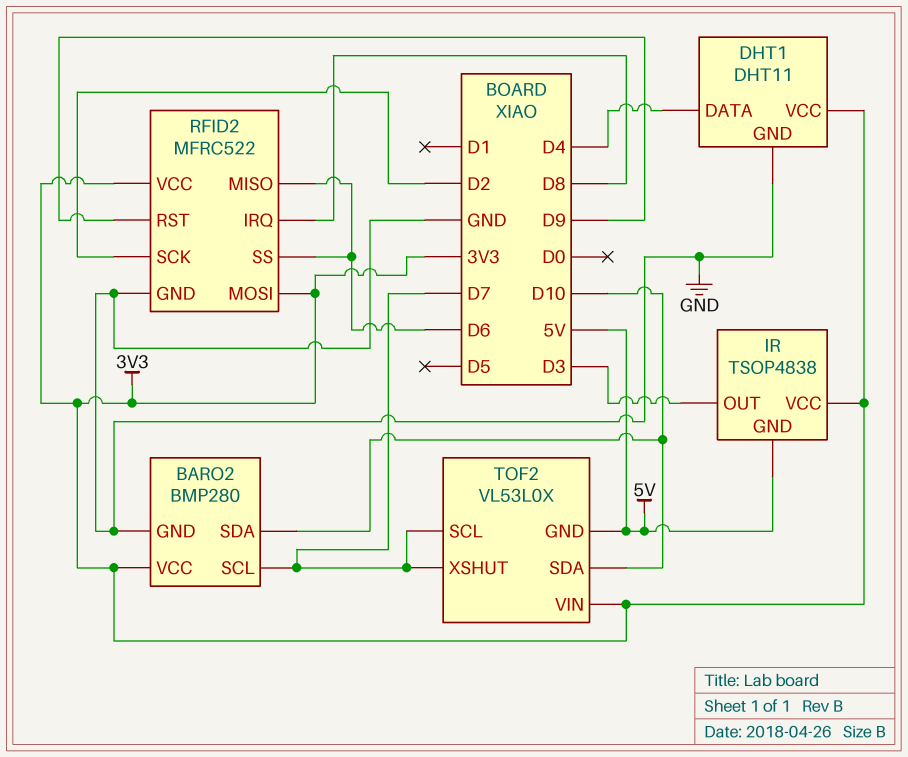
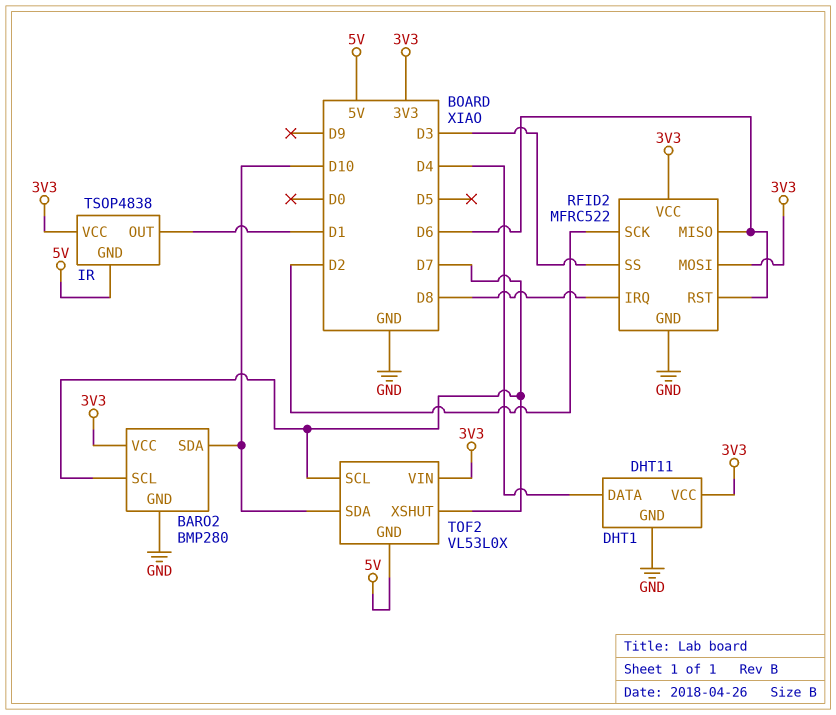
IR pin OUT: D3 -> D1
RFID2 pin RST: D9 -> D6
RFID2 pin SS: D6 -> D3

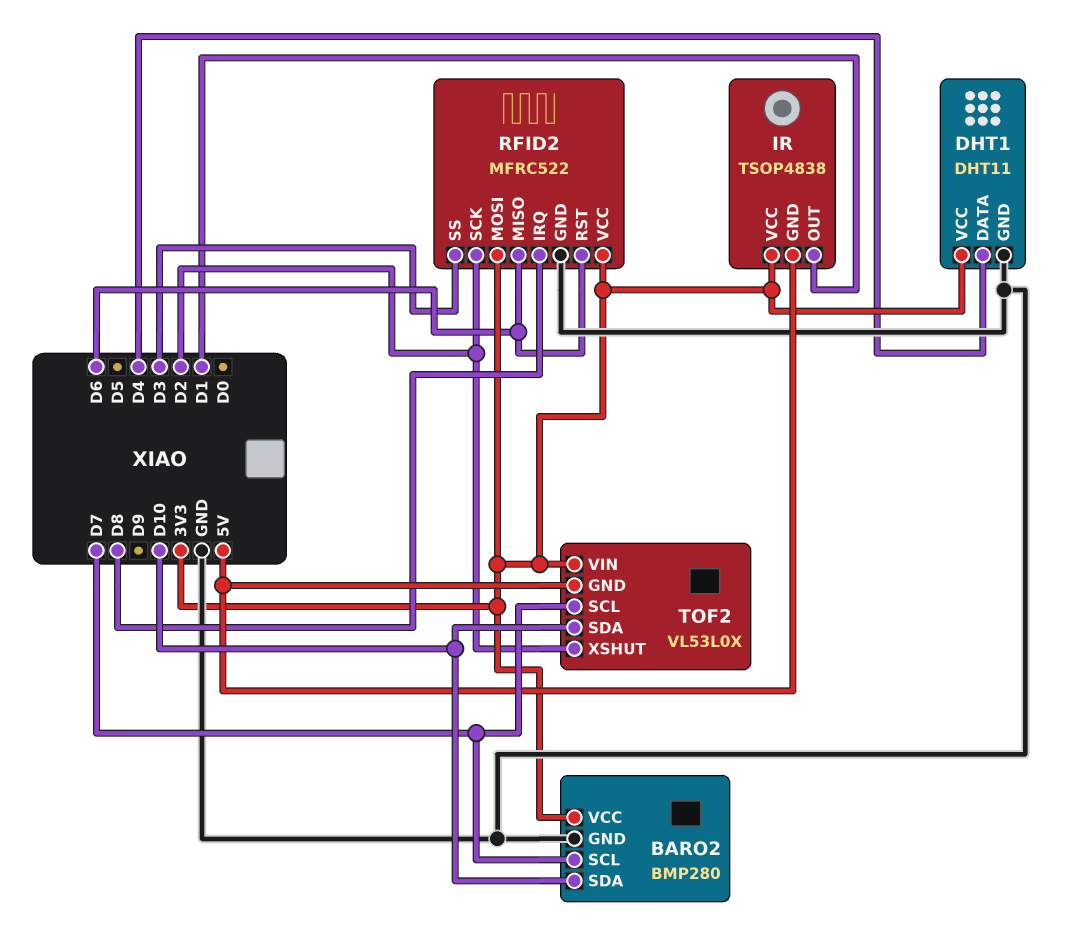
TOF2 pin XSHUT: D7 -> D2

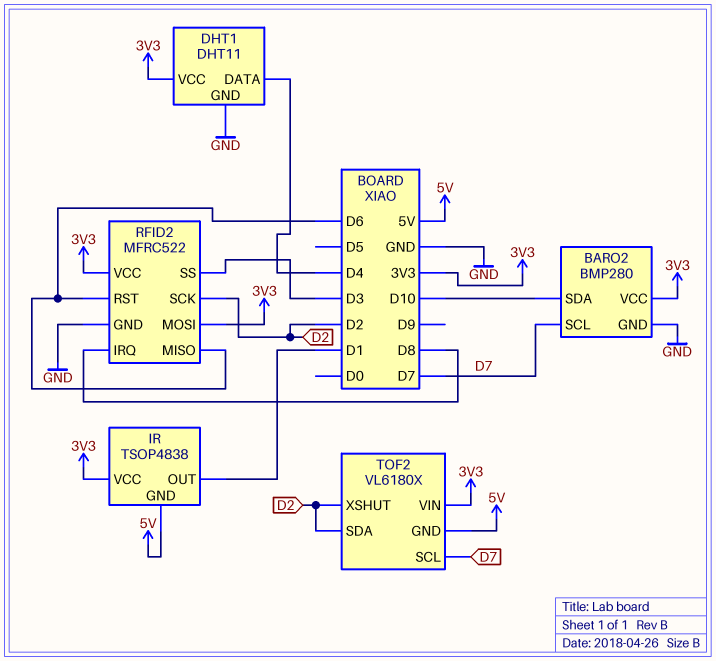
TOF2: VL53L0X -> VL6180X
TOF2 pin SDA: D10 -> D2

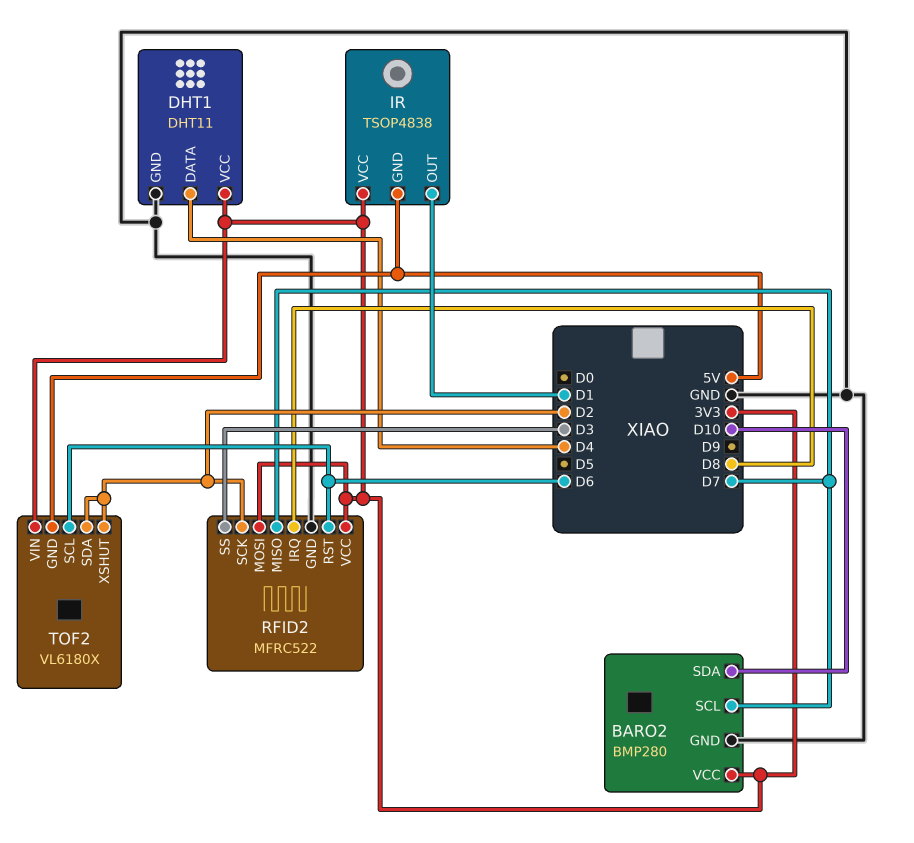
RFID2 pin MISO: D6 -> D7
TOF2 pin SCL: D7 -> D6

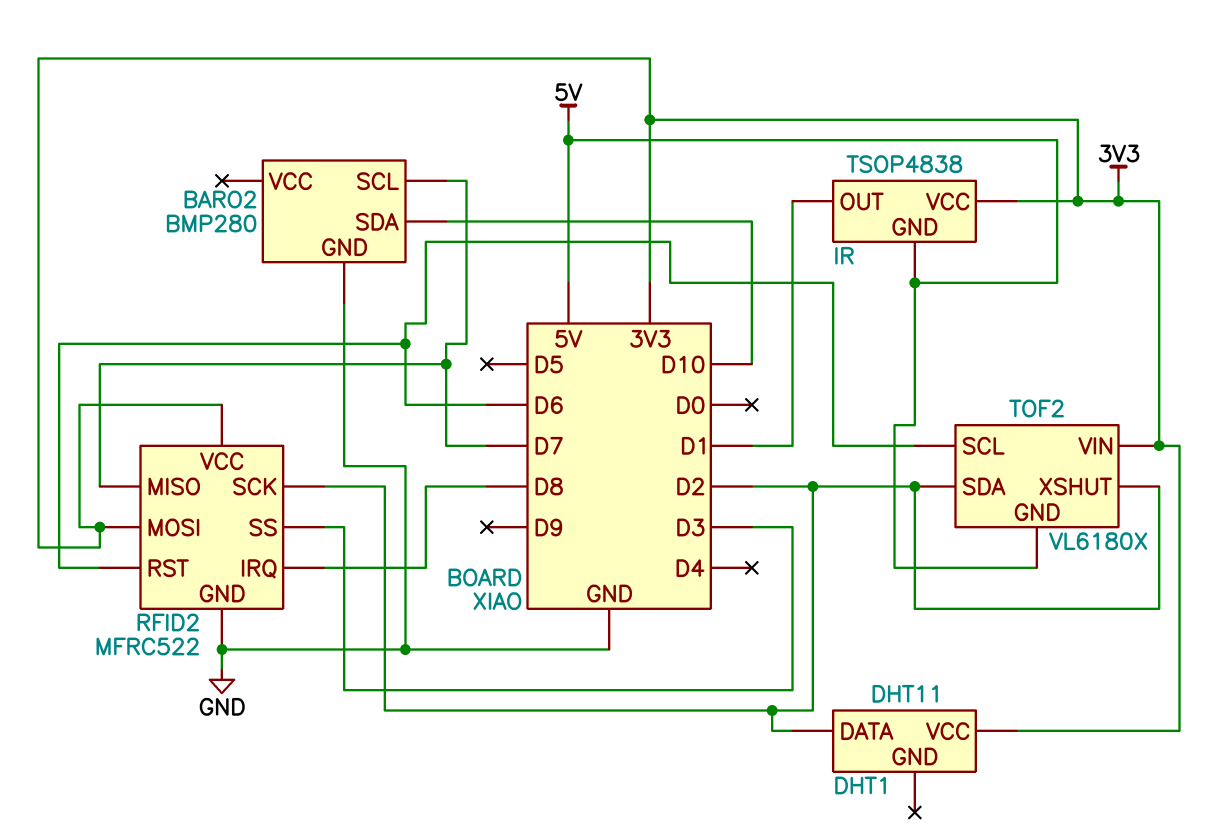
BARO2 pin VCC: 3V3 -> none
DHT1 pin DATA: D4 -> D2
DHT1 pin GND: GND -> none

